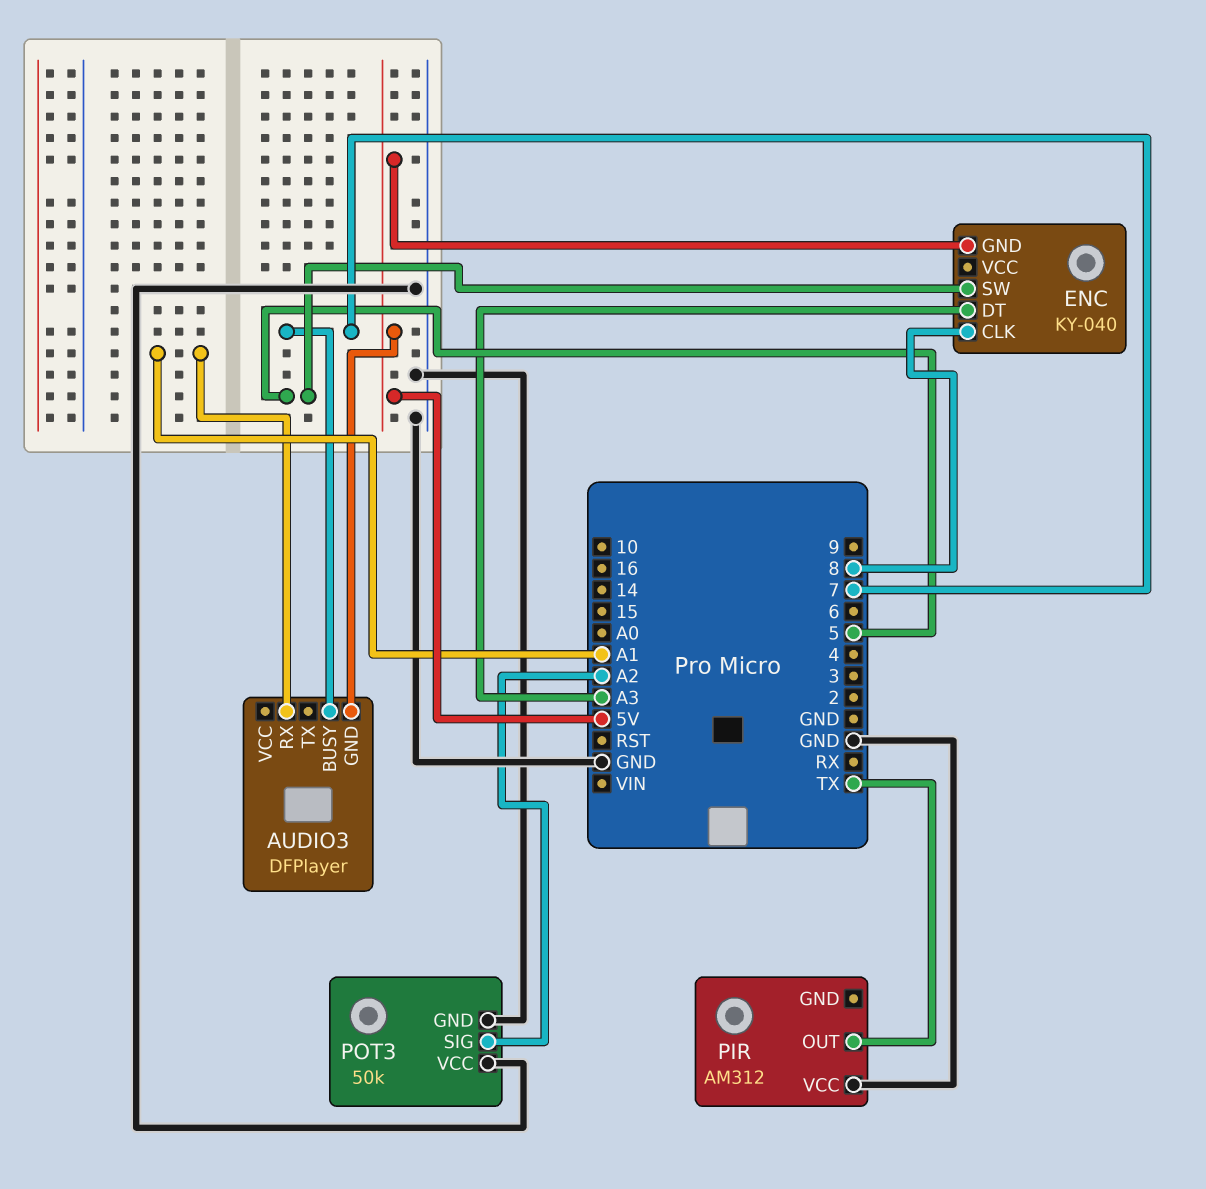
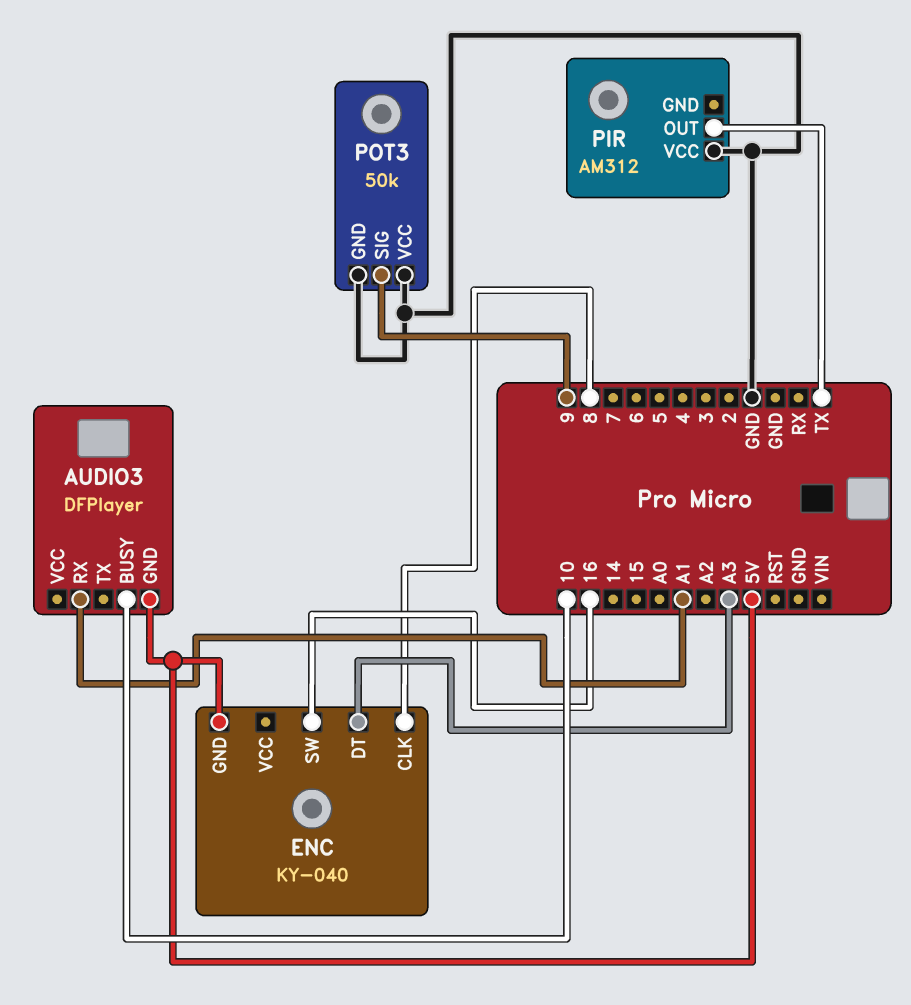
AUDIO3 pin BUSY: 7 -> 10
ENC pin SW: 5 -> 16
POT3 pin SIG: A2 -> 9

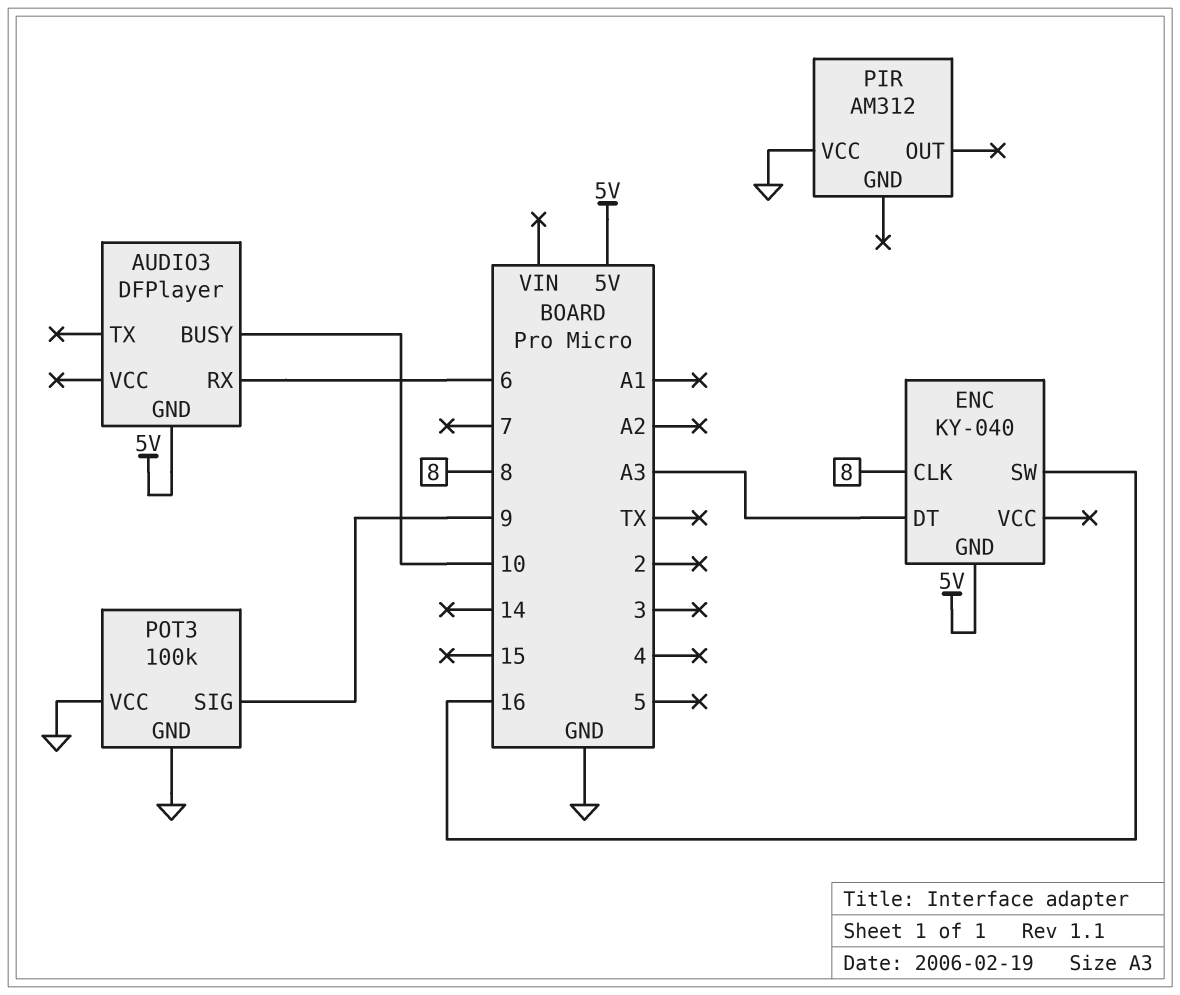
AUDIO3 pin RX: A1 -> 6
PIR pin OUT: TX -> none
POT3: 50k -> 100k

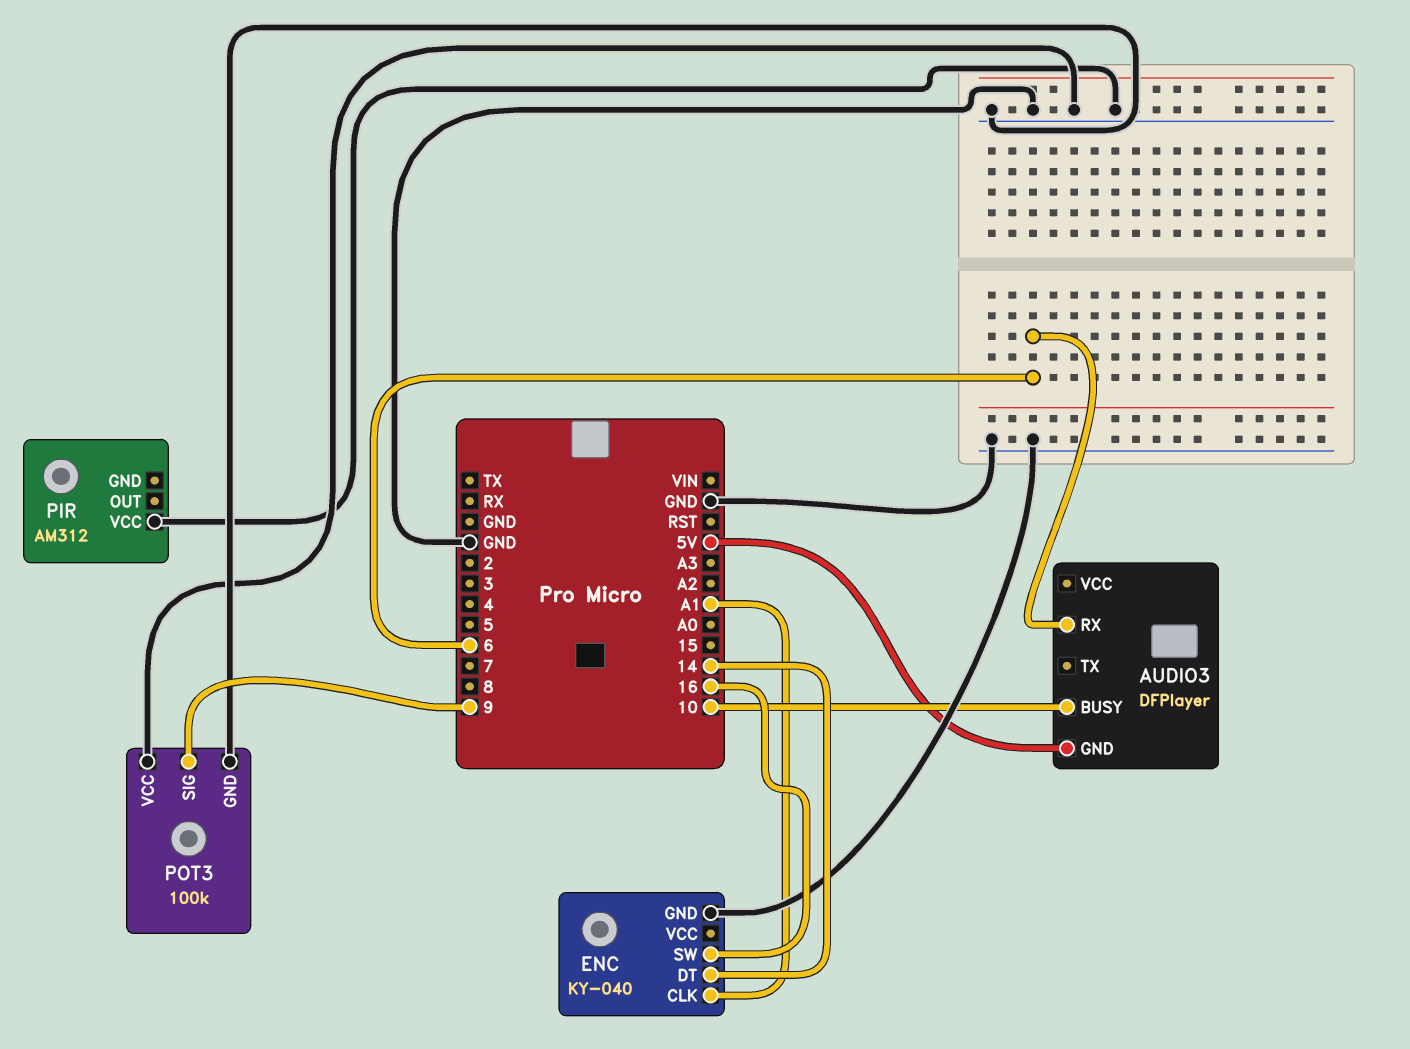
ENC pin CLK: 8 -> A1
ENC pin DT: A3 -> 14
ENC pin GND: 5V -> GND

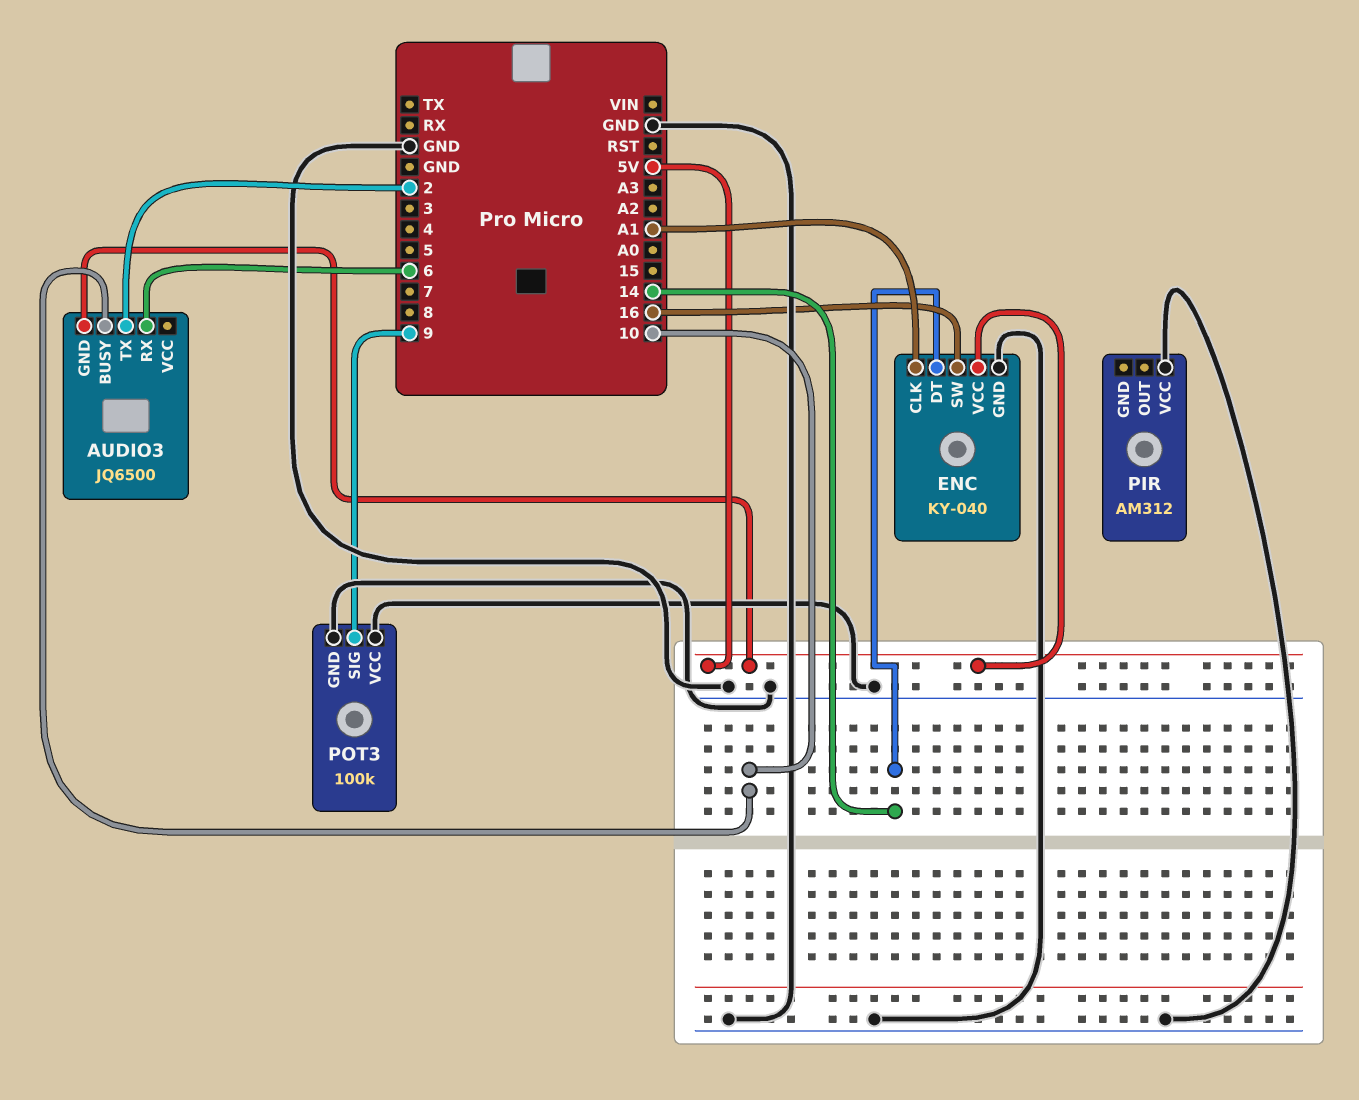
AUDIO3: DFPlayer -> JQ6500
AUDIO3 pin TX: none -> 2
ENC pin VCC: none -> 5V

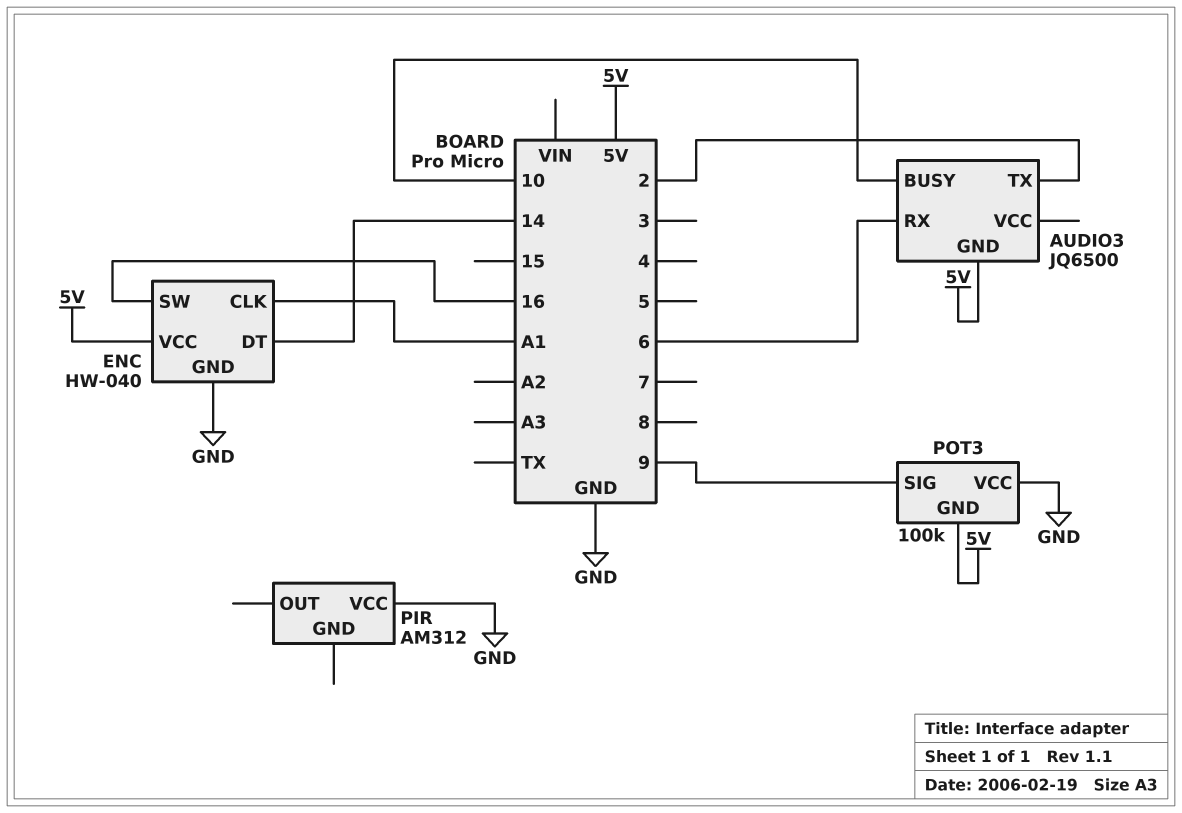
ENC: KY-040 -> HW-040
POT3 pin GND: GND -> 5V

